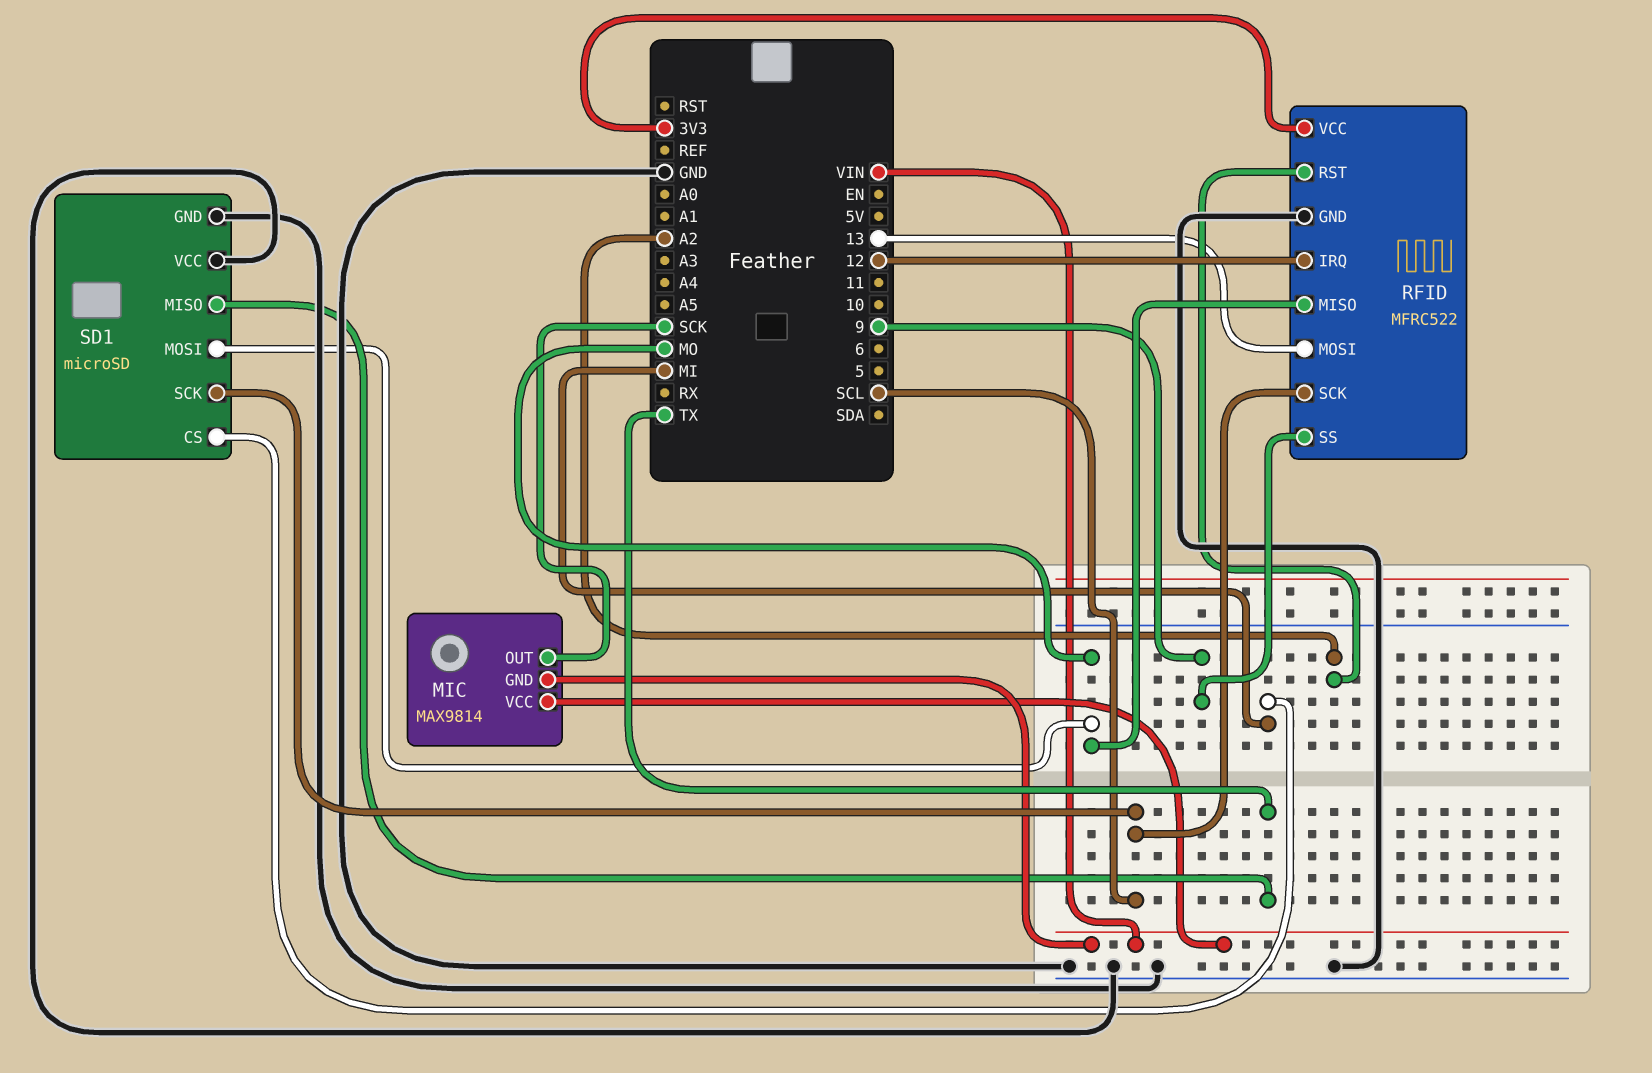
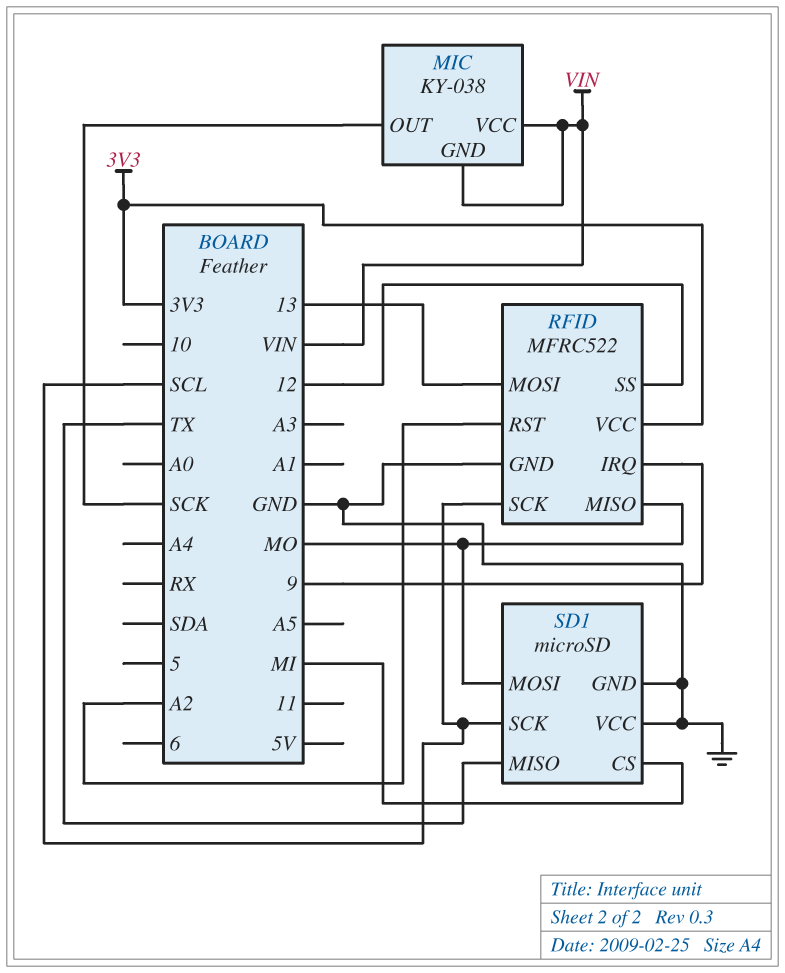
MIC: MAX9814 -> KY-038
RFID pin IRQ: 12 -> 9
RFID pin SS: 9 -> 12

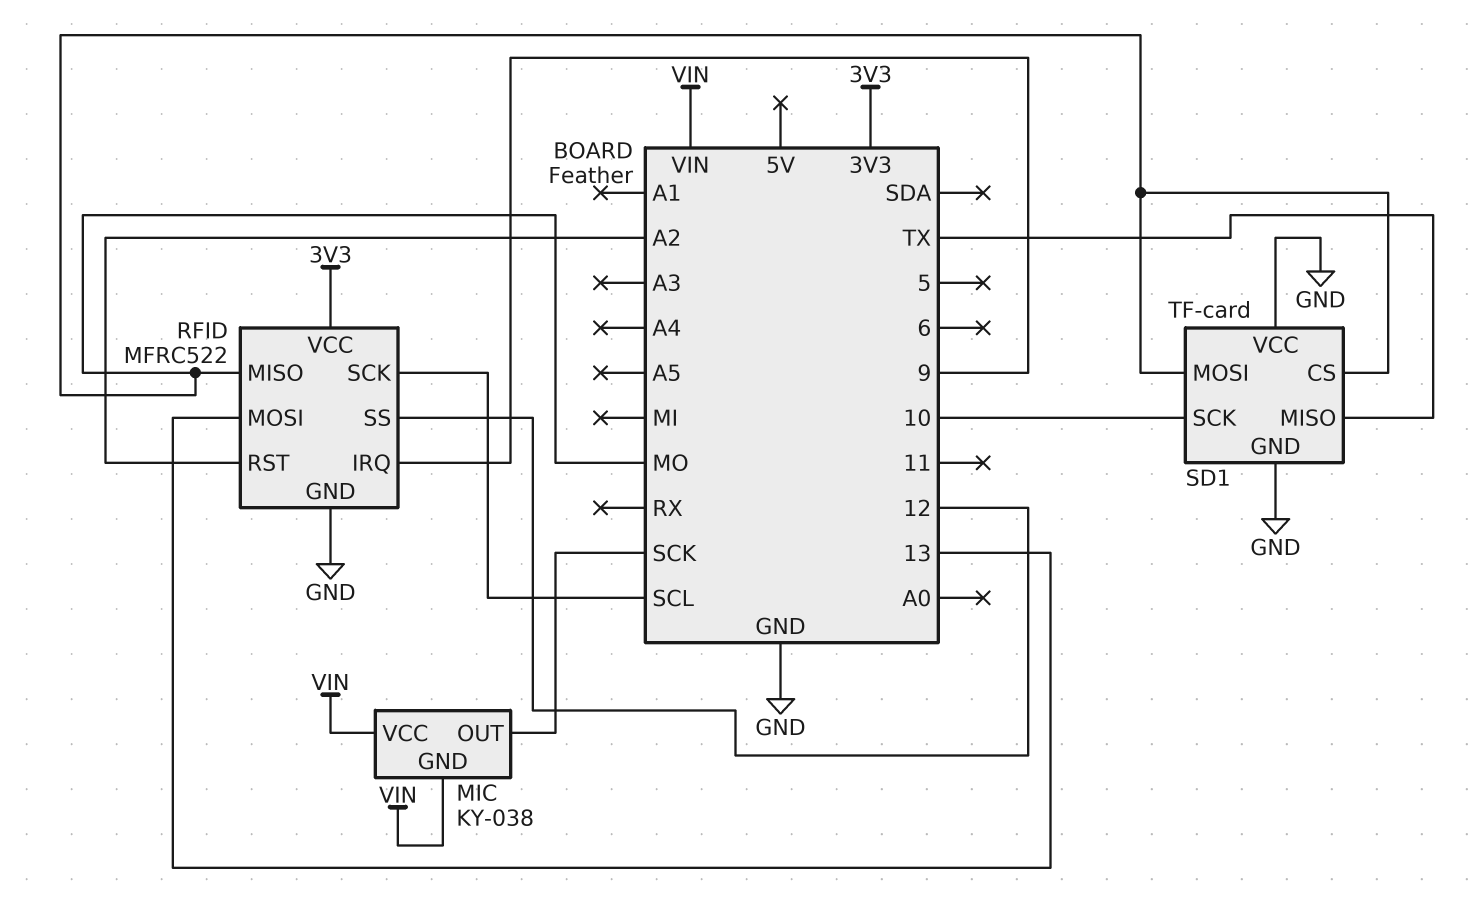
SD1: microSD -> TF-card
SD1 pin CS: MI -> MO
SD1 pin SCK: SCL -> 10

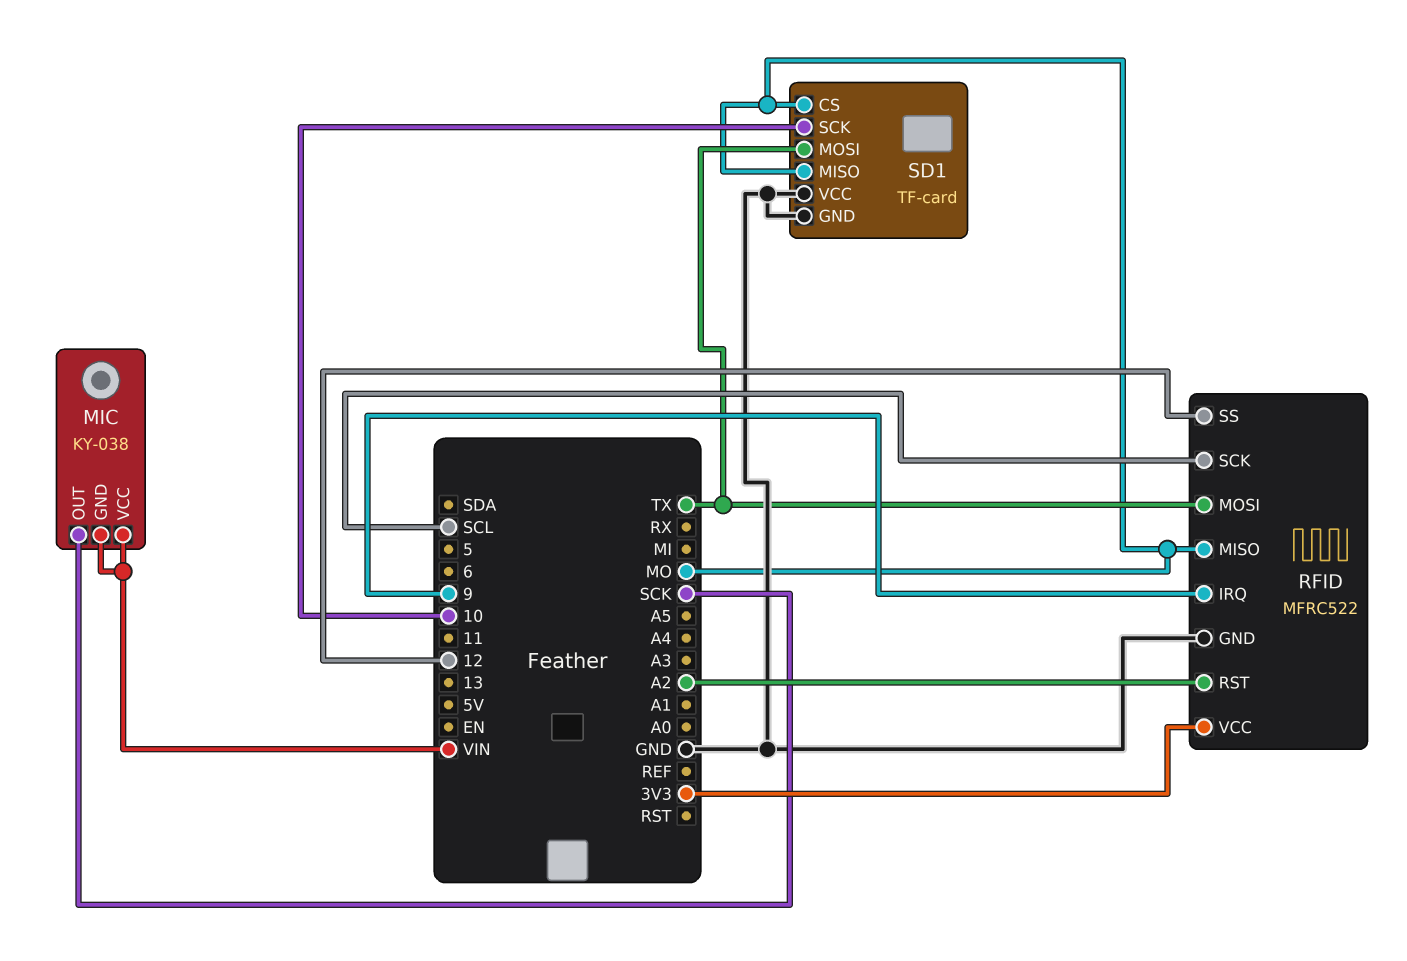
RFID pin MOSI: 13 -> TX
SD1 pin MISO: TX -> MO
SD1 pin MOSI: MO -> TX

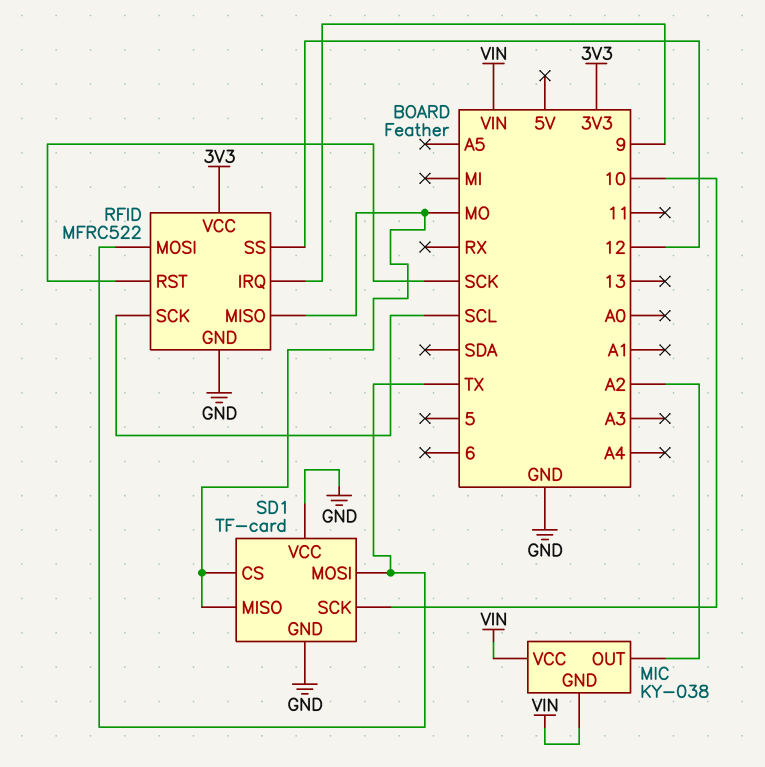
MIC pin OUT: SCK -> A2
RFID pin RST: A2 -> SCK

